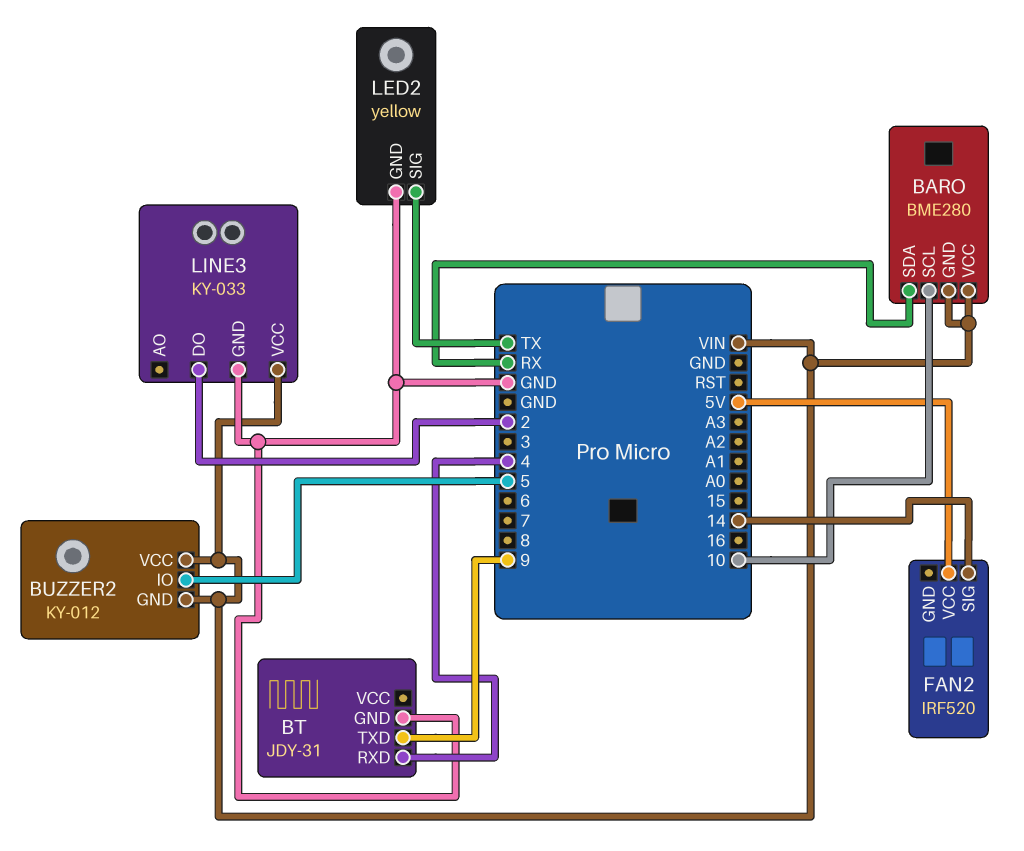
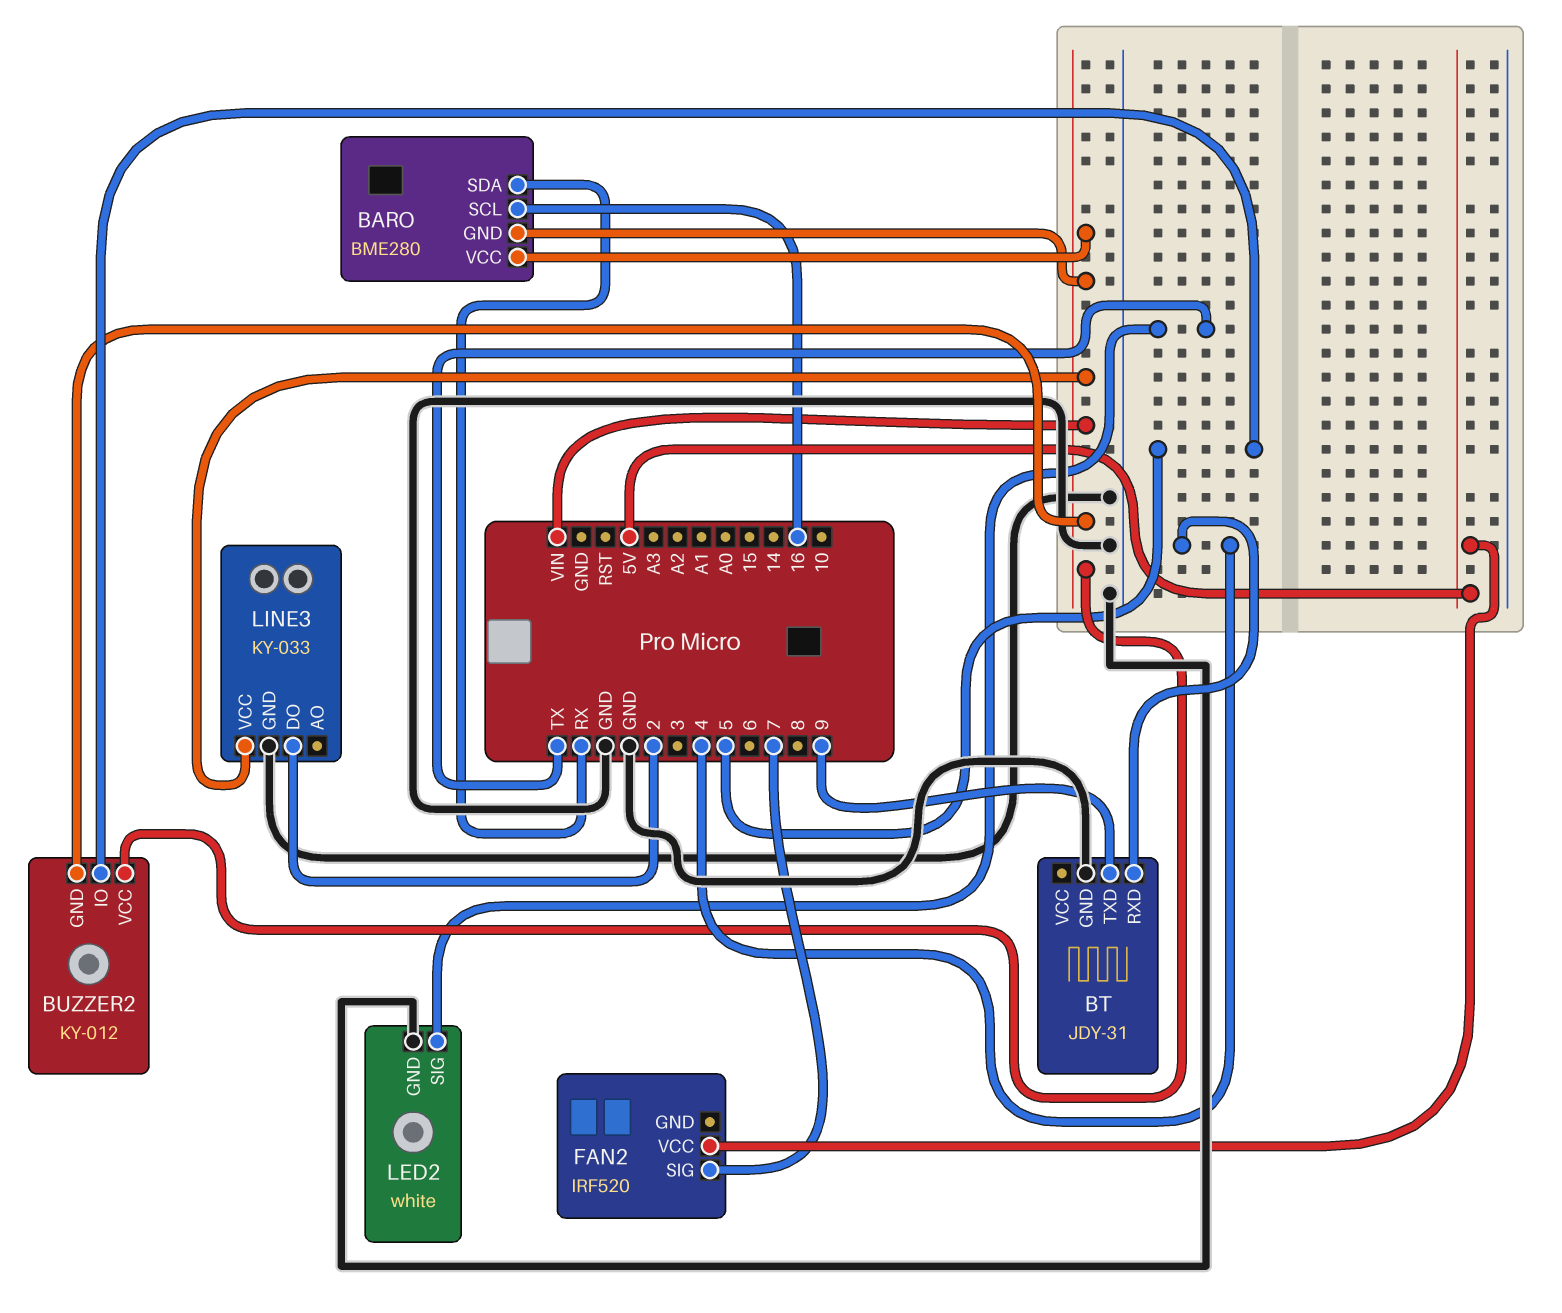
BARO pin SCL: 10 -> 16
FAN2 pin SIG: 14 -> 7
LED2: yellow -> white

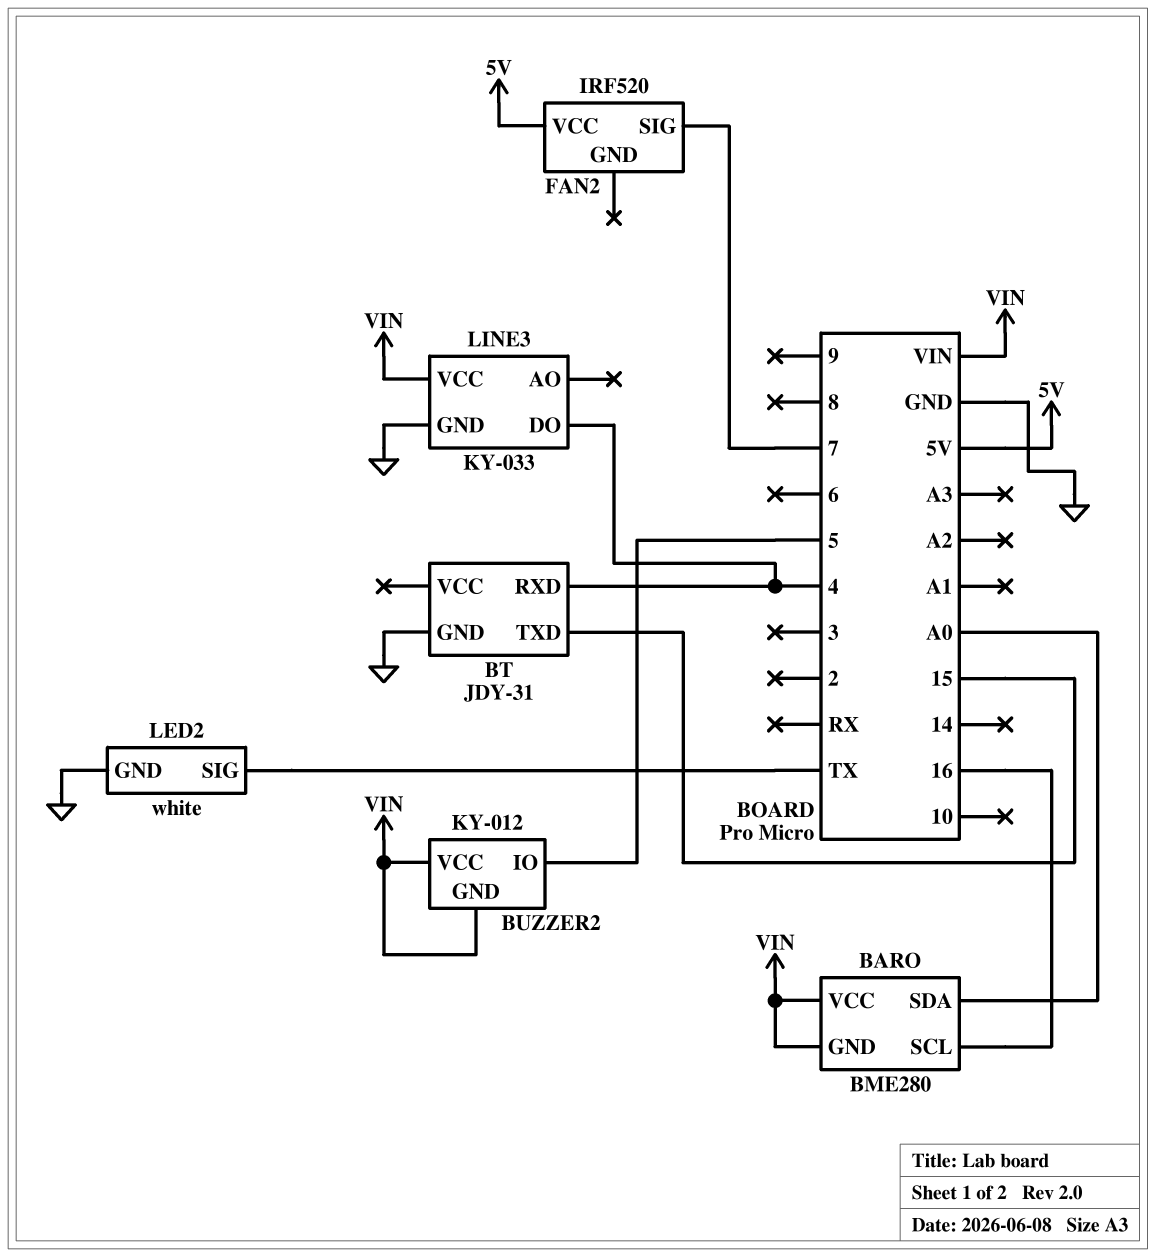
BARO pin SDA: RX -> A0
BT pin TXD: 9 -> 15
LINE3 pin DO: 2 -> 4

